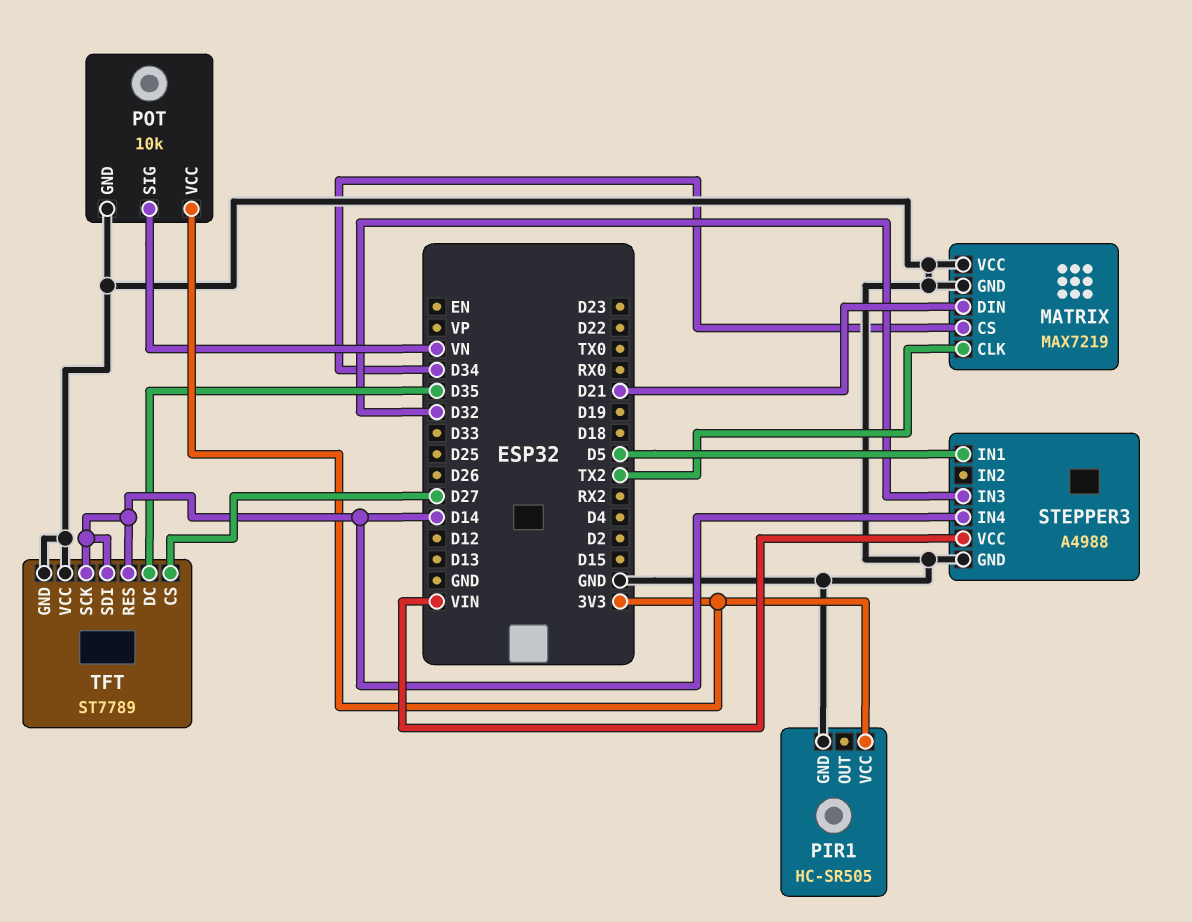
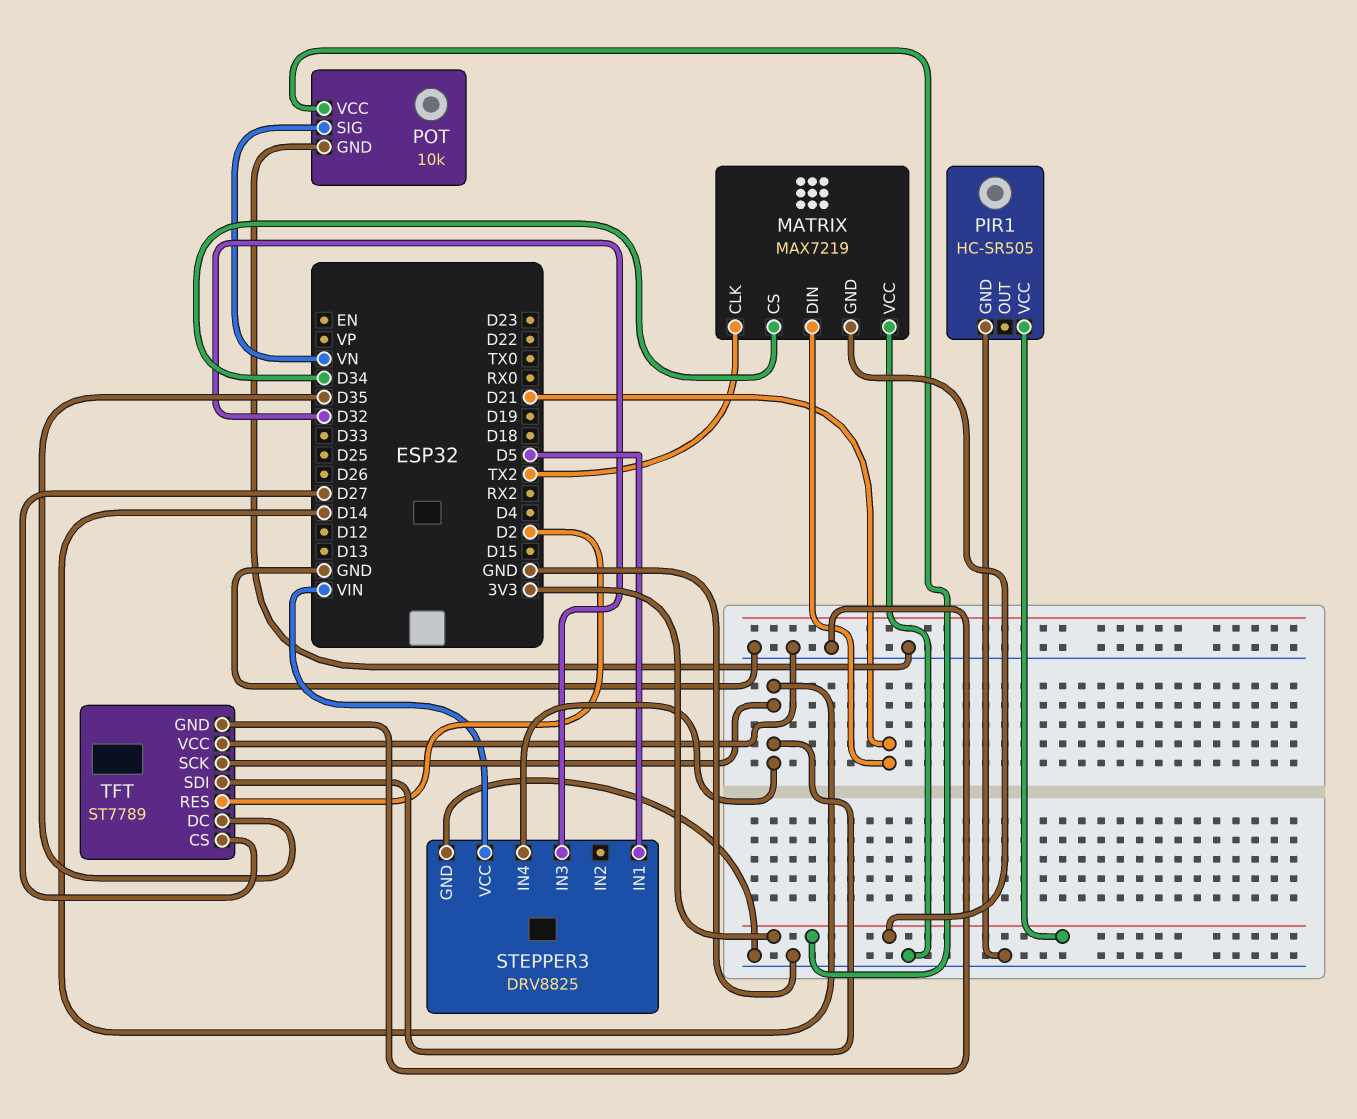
MATRIX pin GND: GND -> 3V3
STEPPER3: A4988 -> DRV8825
TFT pin RES: D14 -> D2

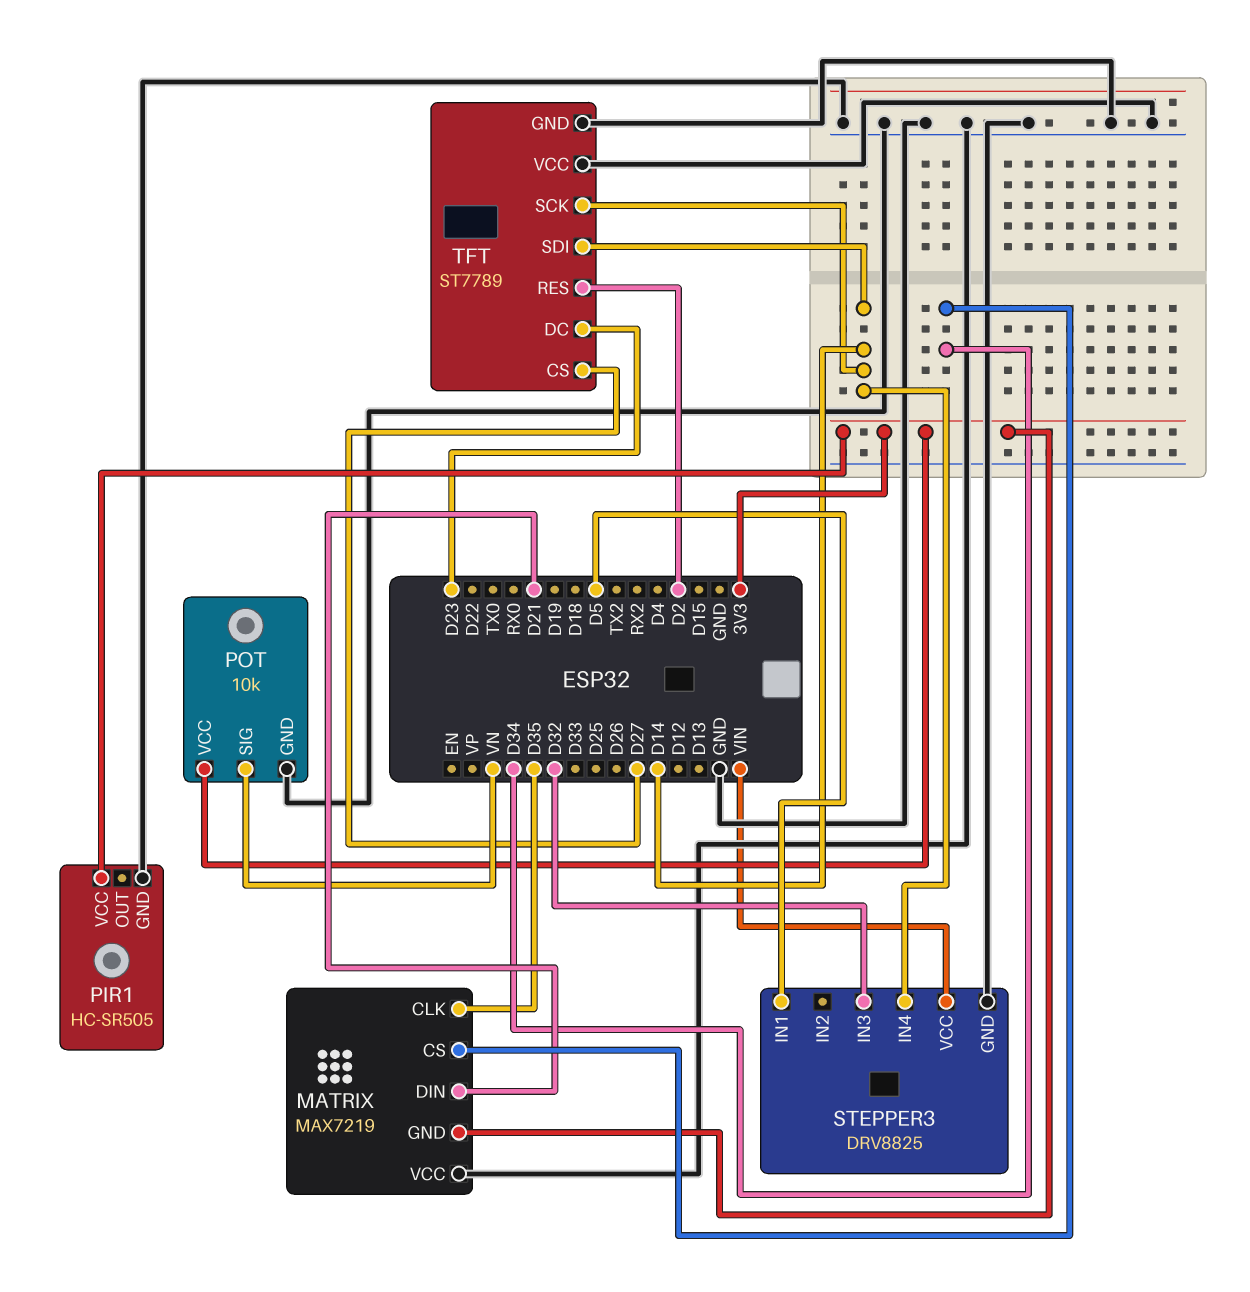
MATRIX pin CLK: TX2 -> D35
TFT pin DC: D35 -> D23

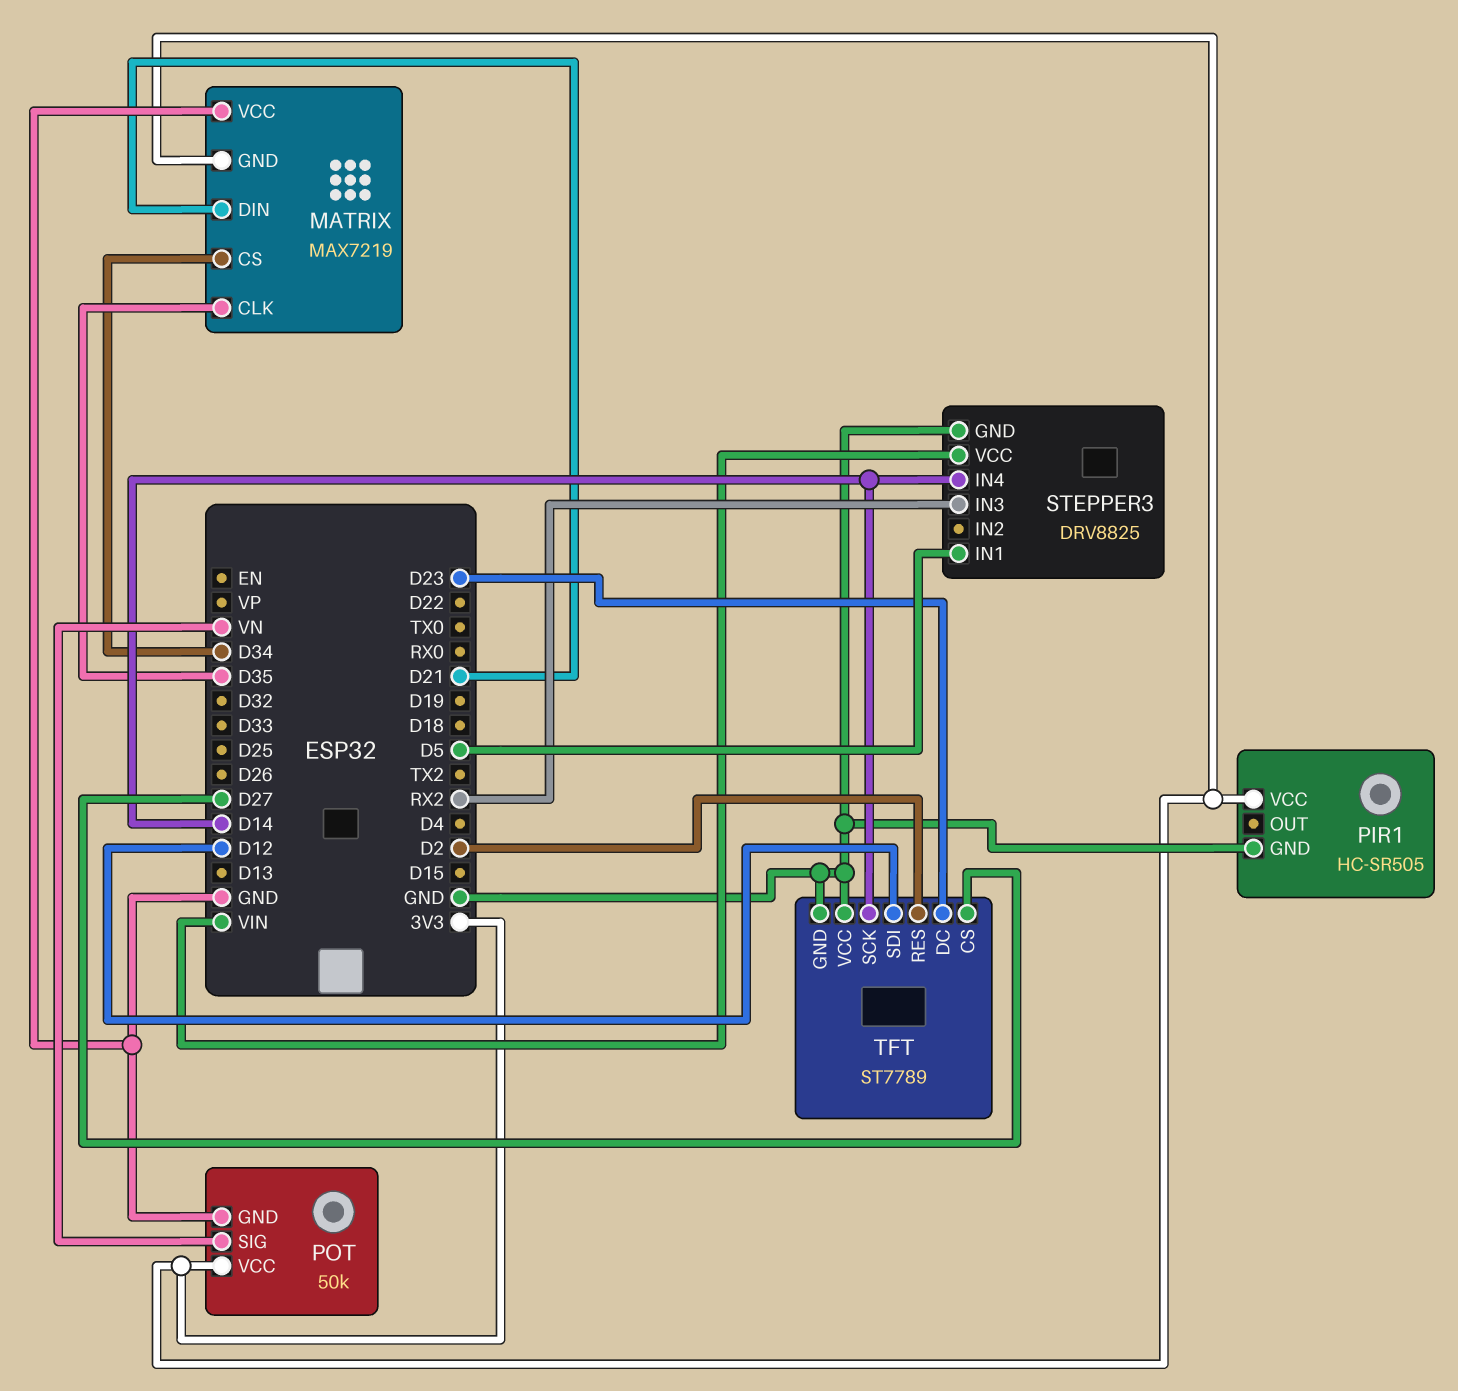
POT: 10k -> 50k
STEPPER3 pin IN3: D32 -> RX2
TFT pin SDI: D14 -> D12

